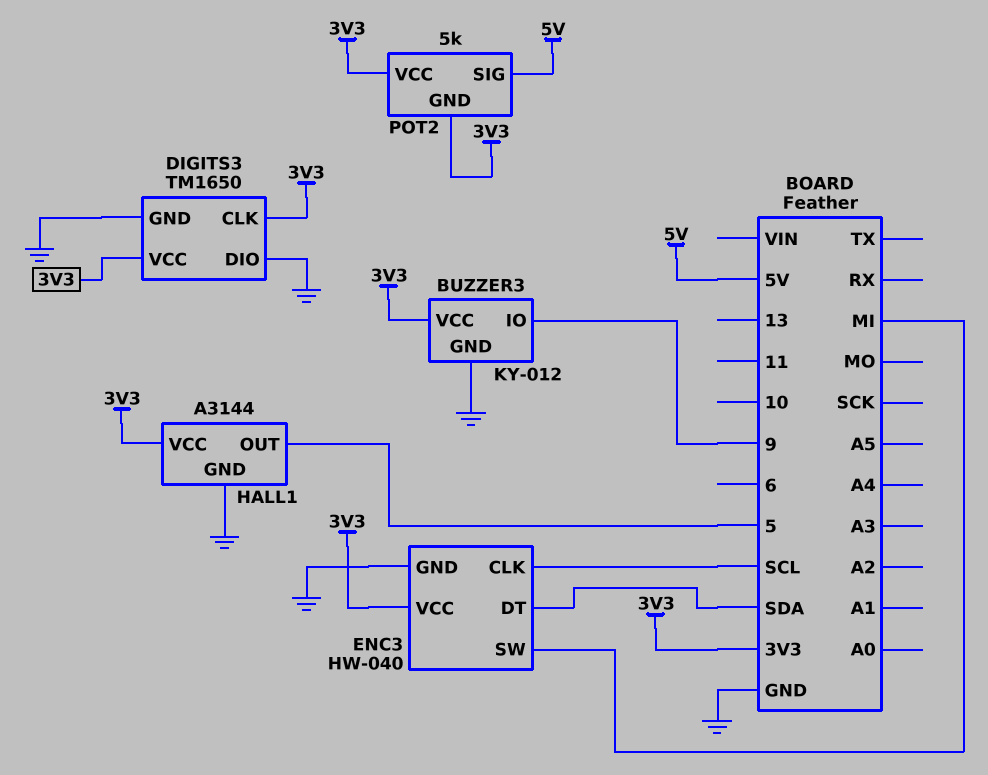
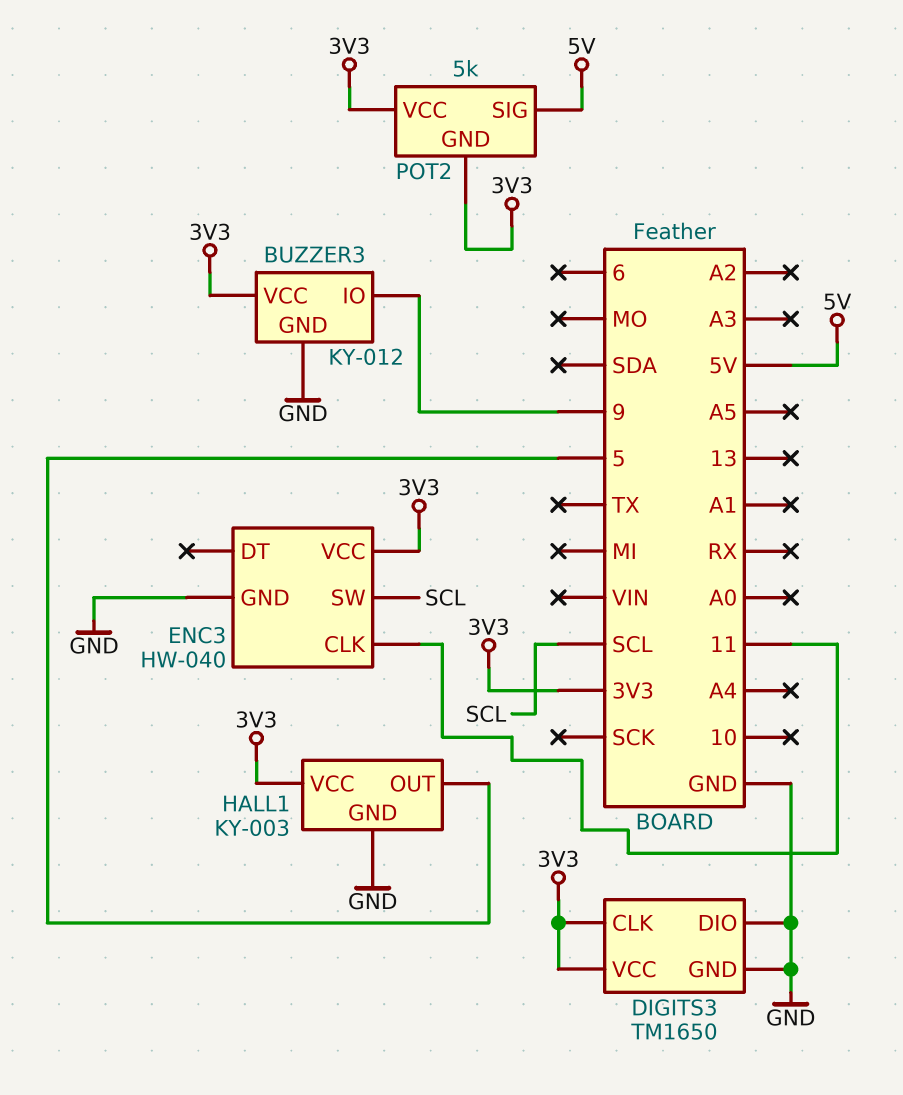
ENC3 pin CLK: SCL -> 11
ENC3 pin DT: SDA -> none
ENC3 pin SW: MI -> SCL
HALL1: A3144 -> KY-003

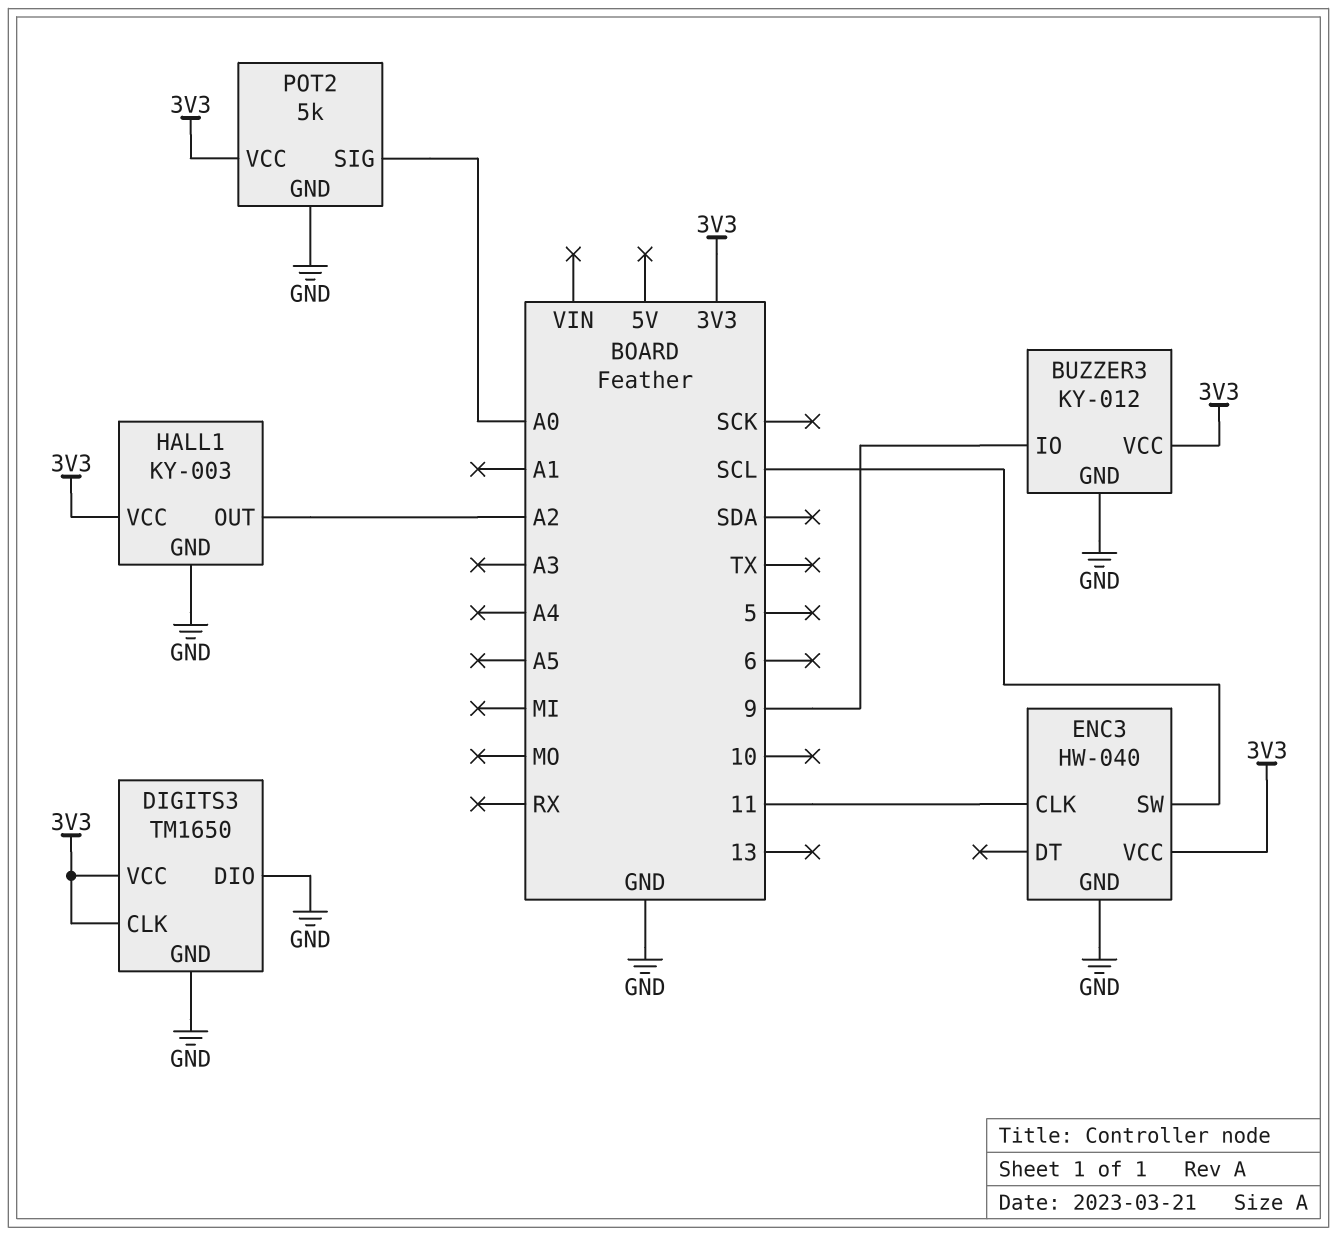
HALL1 pin OUT: 5 -> A2
POT2 pin GND: 3V3 -> GND
POT2 pin SIG: 5V -> A0

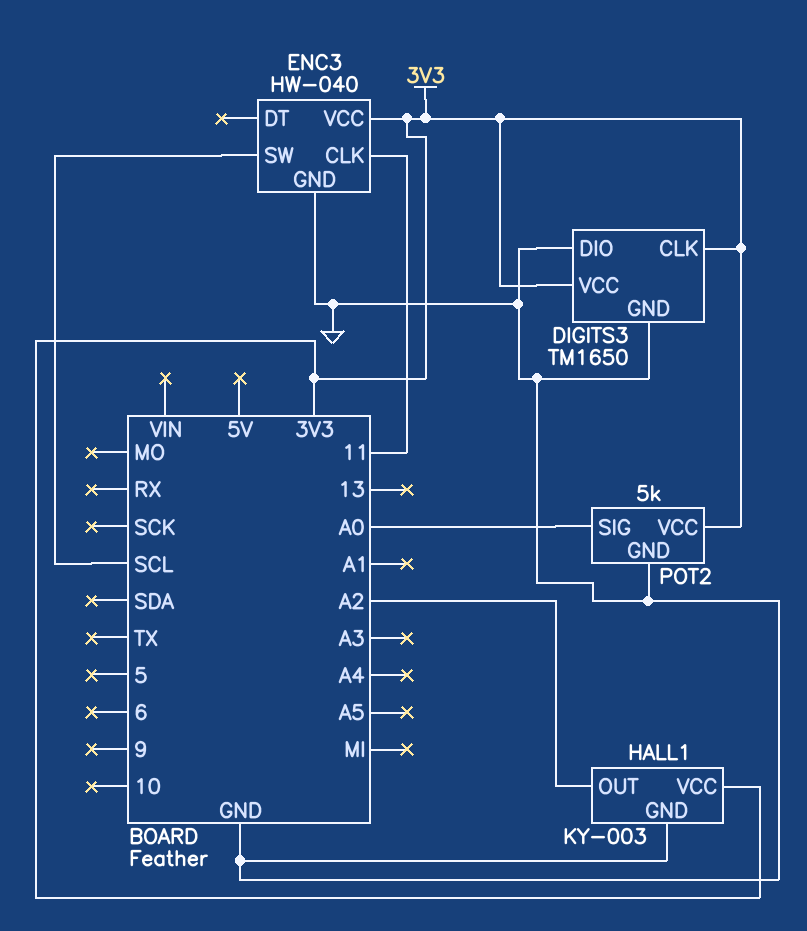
BUZZER3: KY-012 -> none
BUZZER3 pin GND: GND -> none
BUZZER3 pin IO: 9 -> none
BUZZER3 pin VCC: 3V3 -> none

